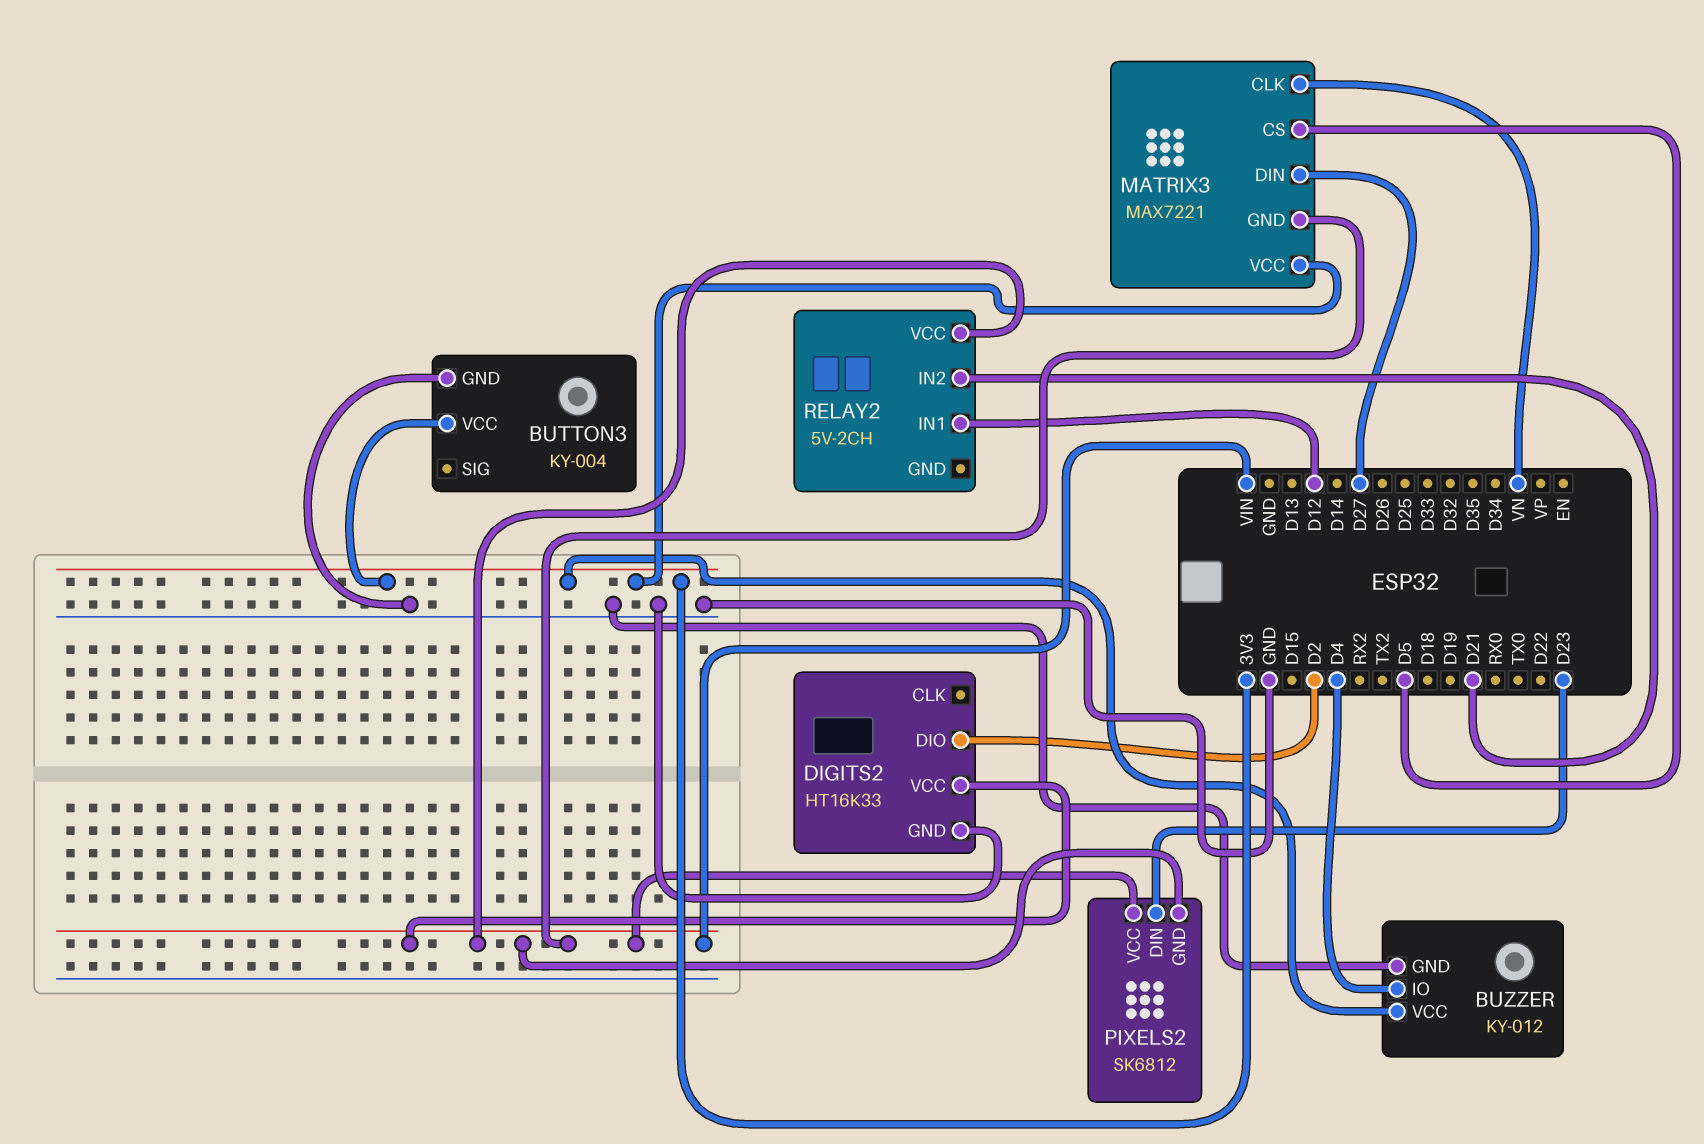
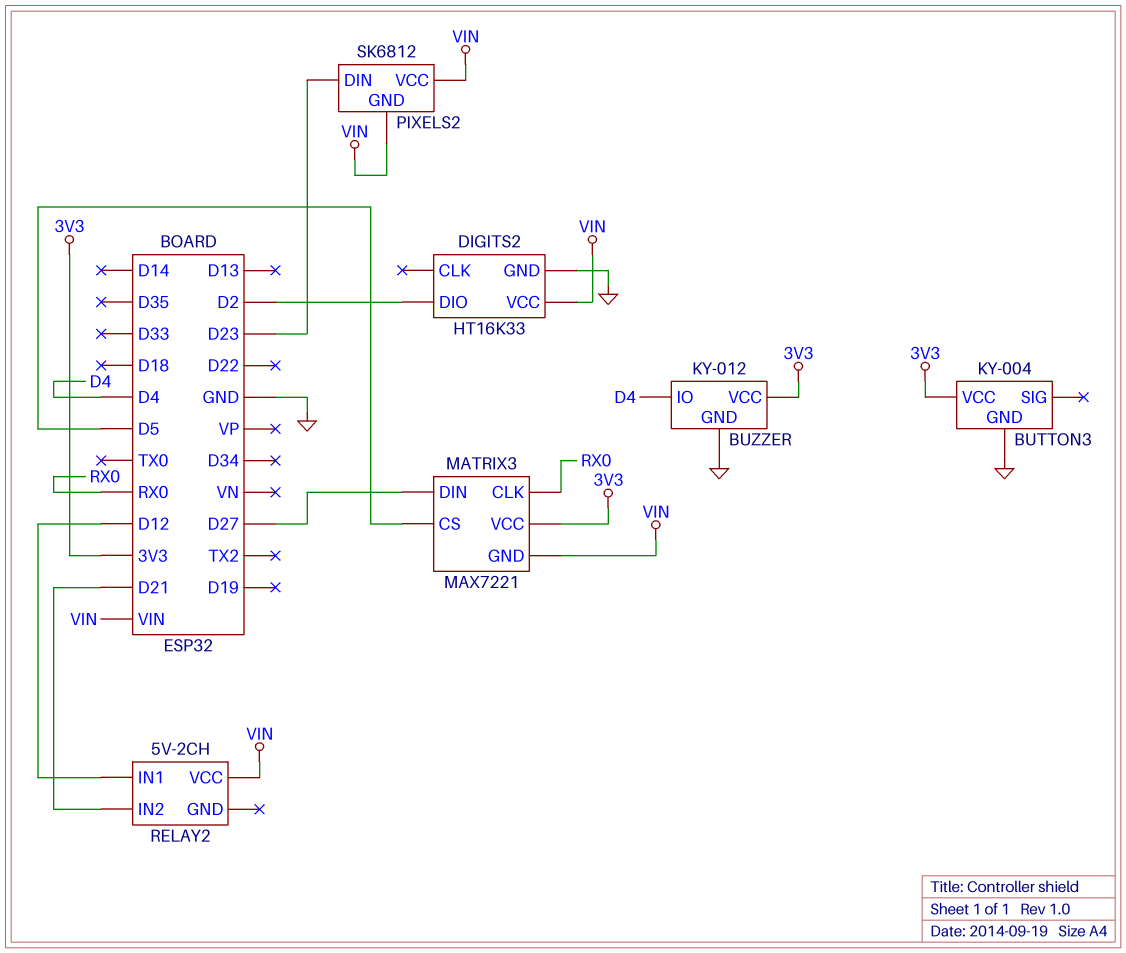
MATRIX3 pin CLK: VN -> RX0

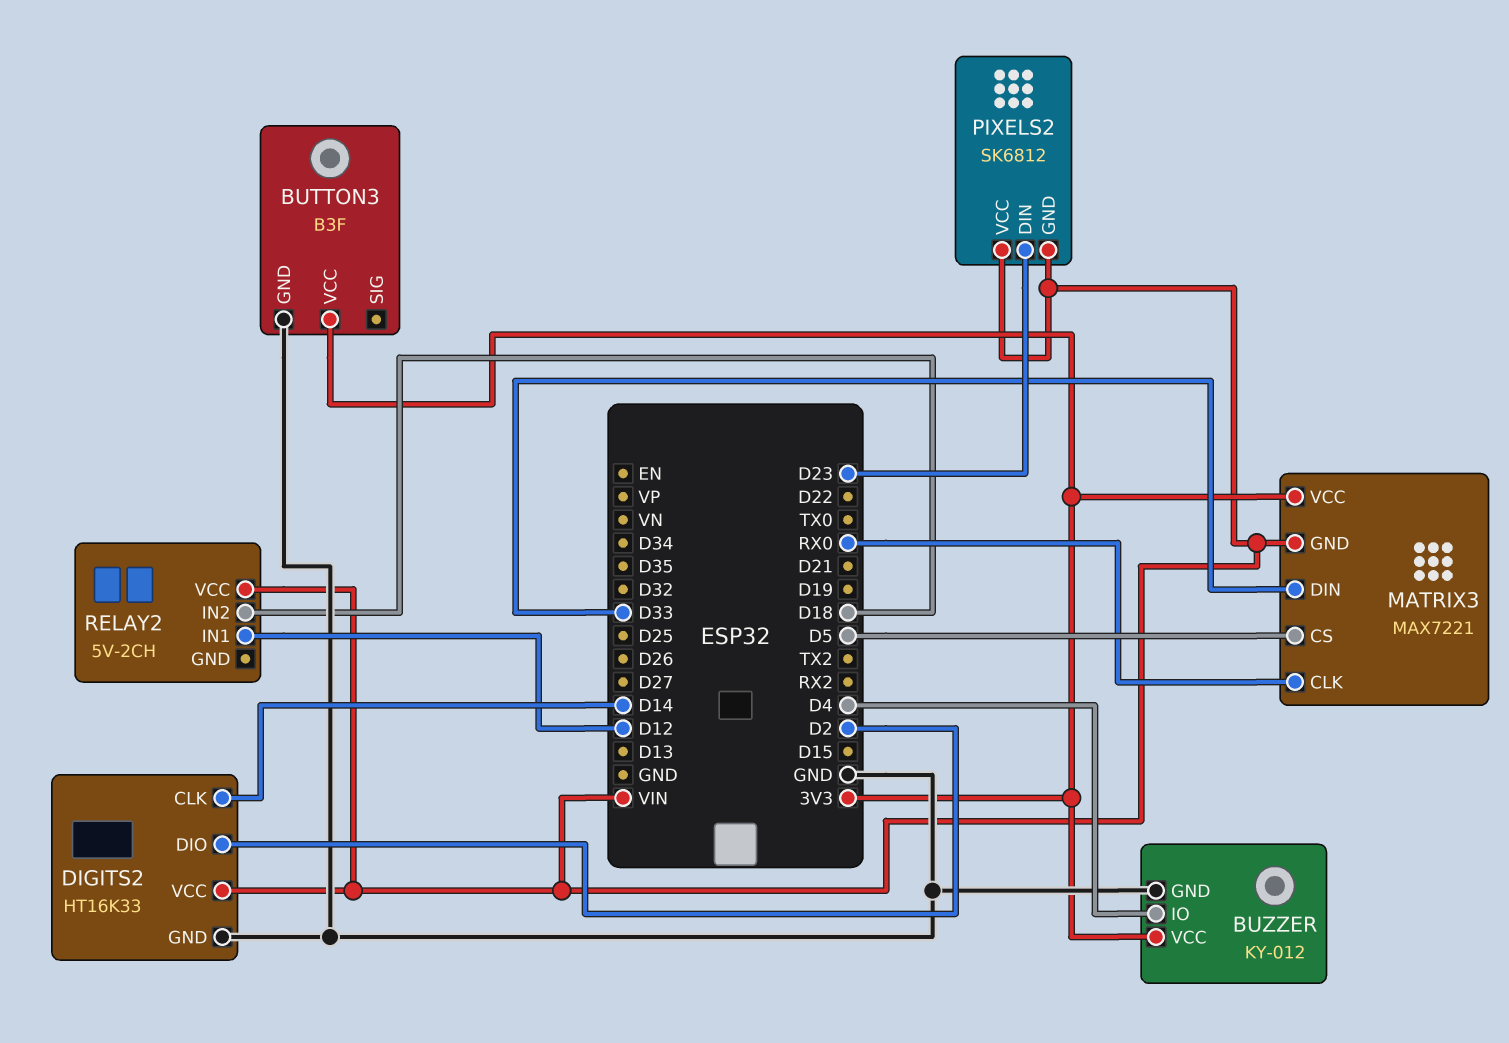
BUTTON3: KY-004 -> B3F
DIGITS2 pin CLK: none -> D14
MATRIX3 pin DIN: D27 -> D33
RELAY2 pin IN2: D21 -> D18

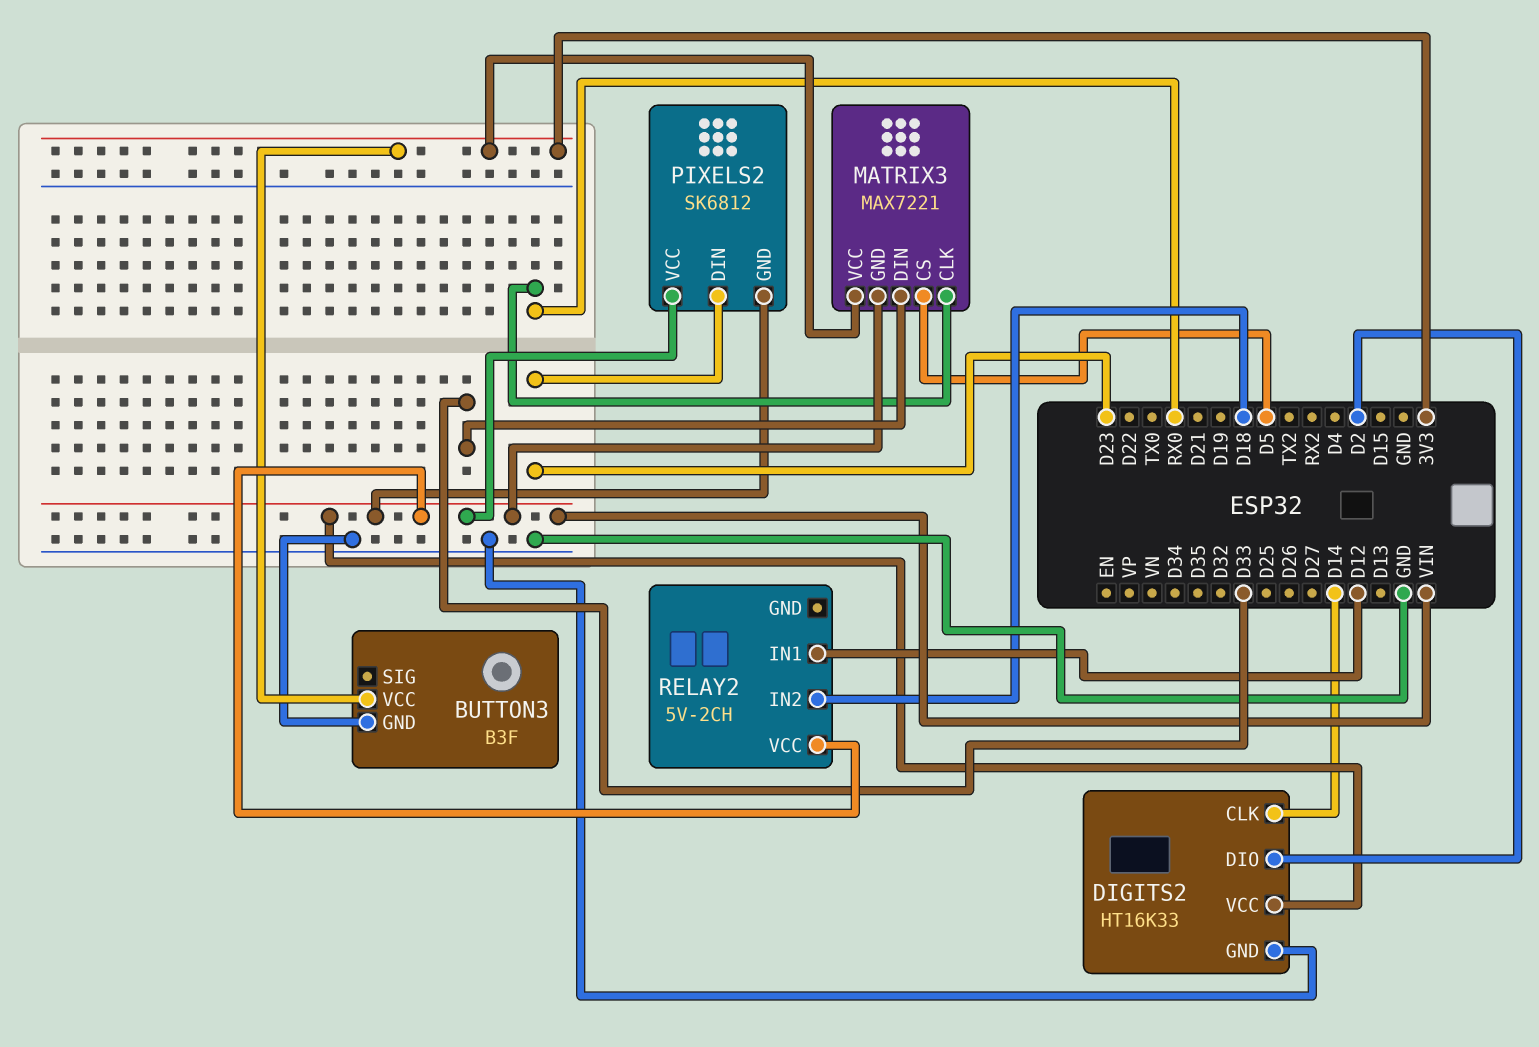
BUZZER: KY-012 -> none
BUZZER pin GND: GND -> none
BUZZER pin IO: D4 -> none
BUZZER pin VCC: 3V3 -> none

